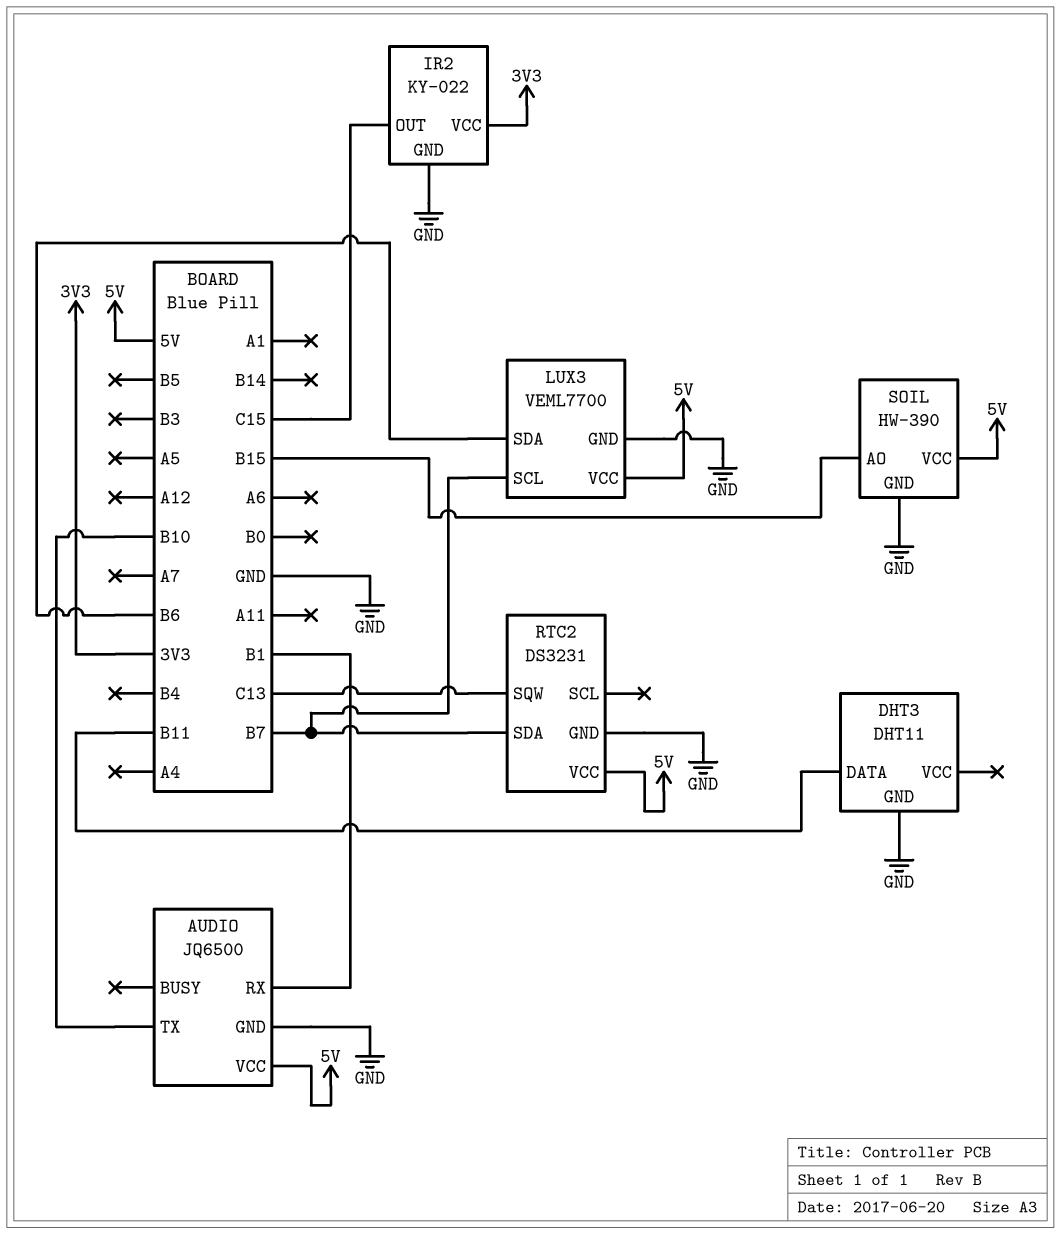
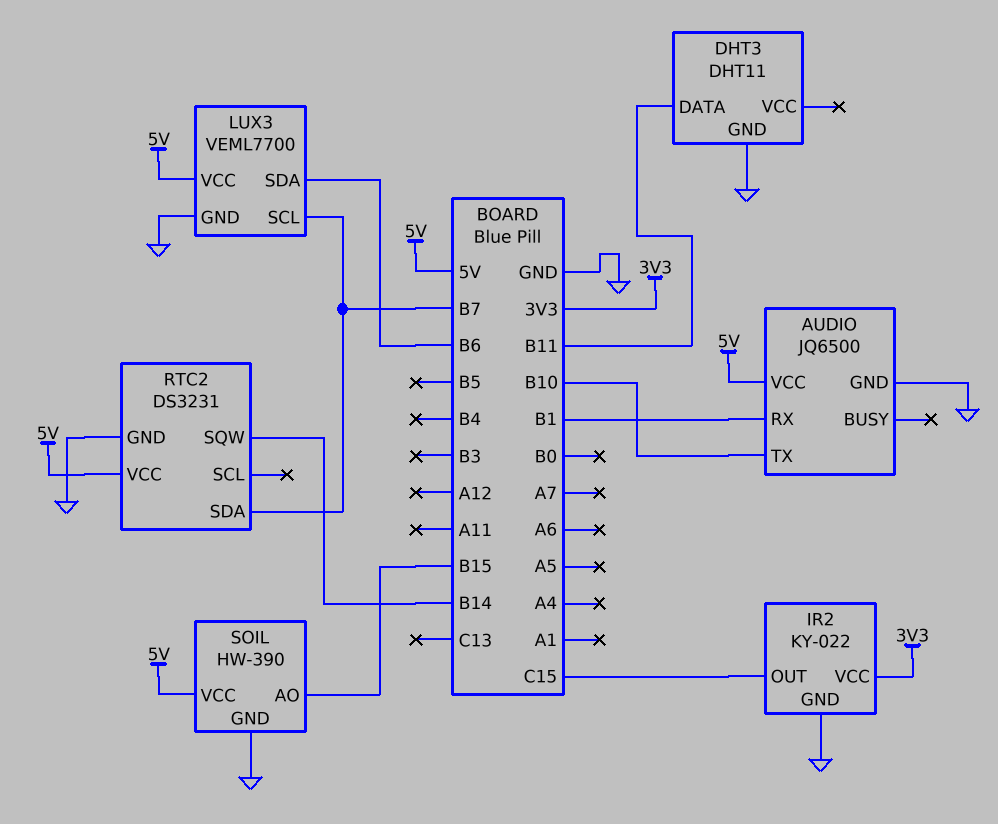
RTC2 pin SQW: C13 -> B14

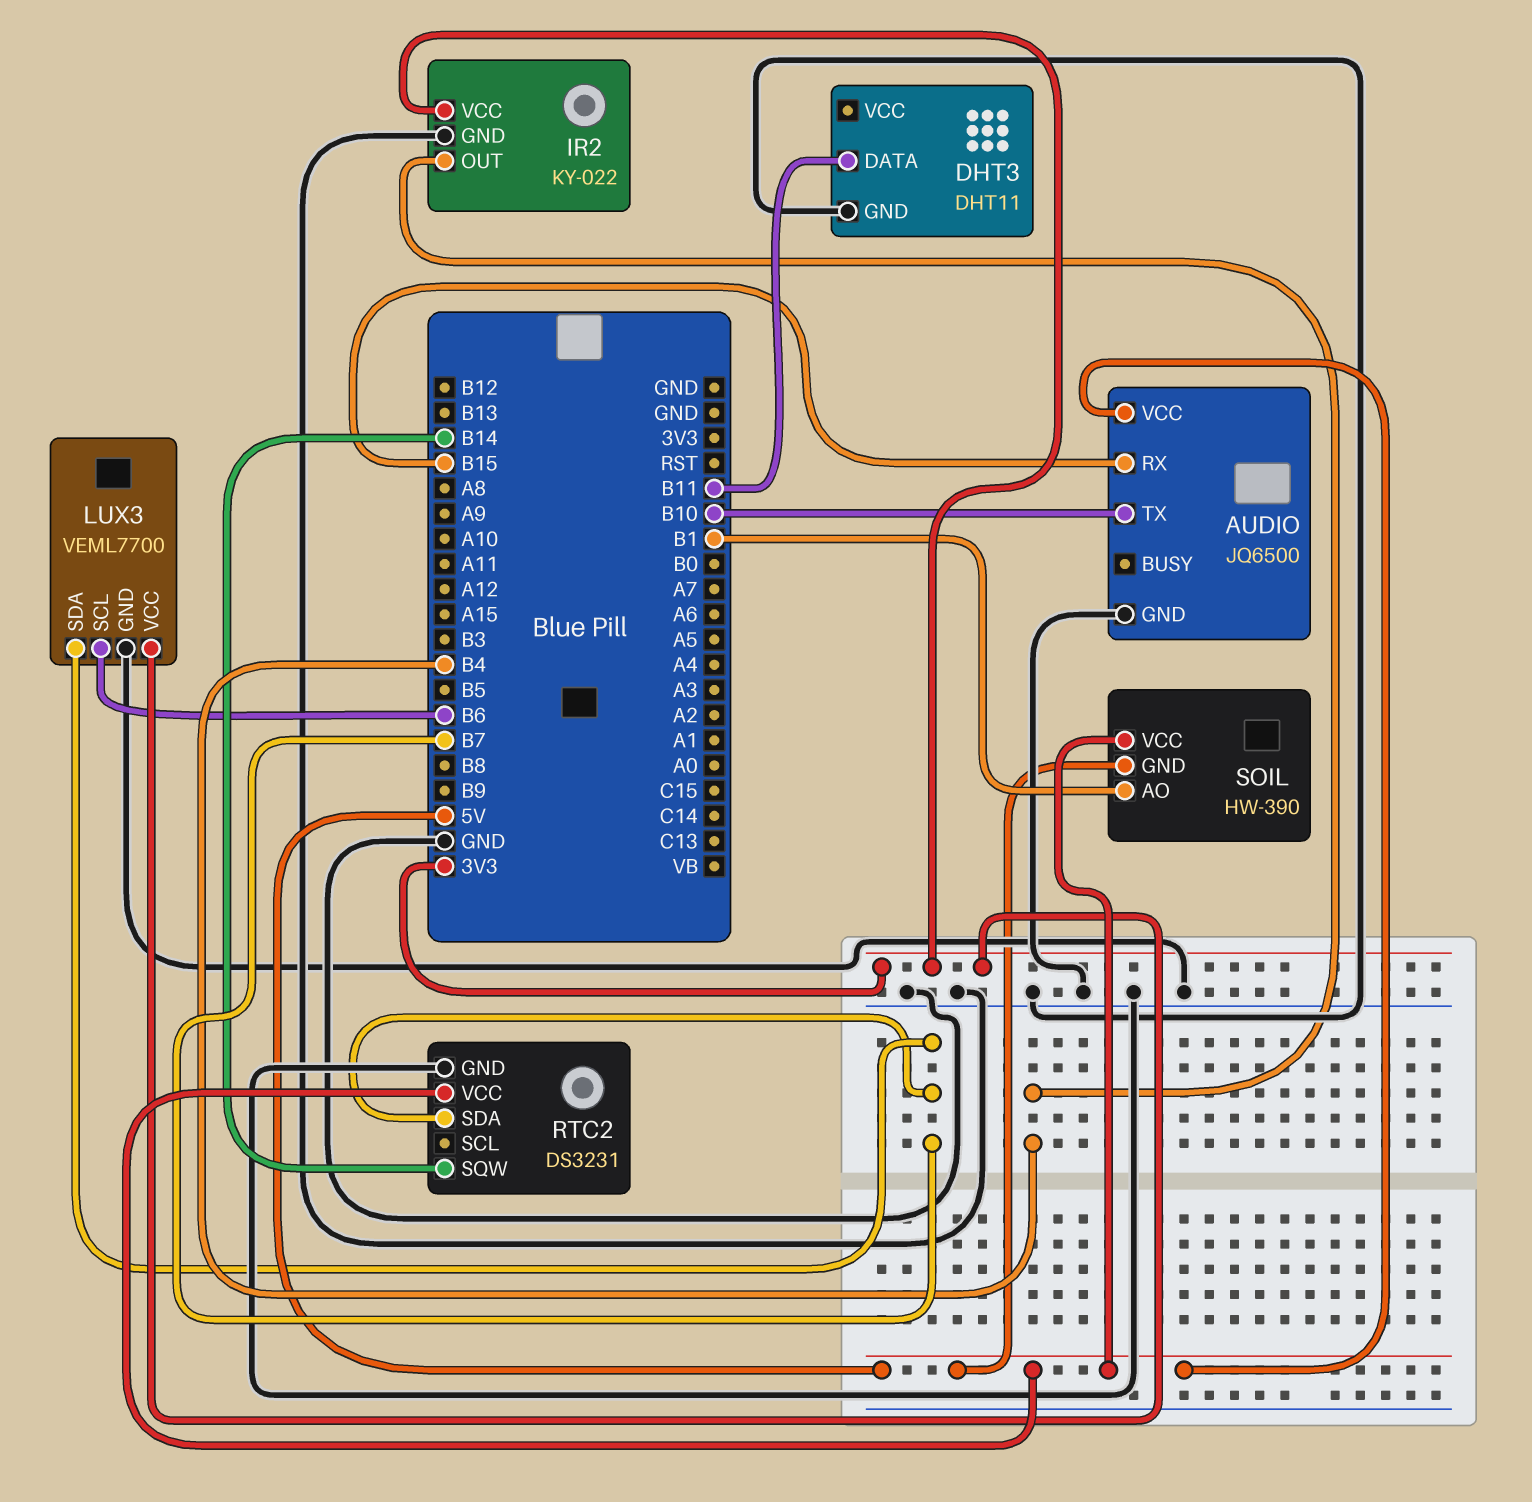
AUDIO pin RX: B1 -> B15
IR2 pin OUT: C15 -> B4
LUX3 pin SCL: B7 -> B6
LUX3 pin SDA: B6 -> B7
LUX3 pin VCC: 5V -> 3V3
SOIL pin AO: B15 -> B1
SOIL pin GND: GND -> 5V

